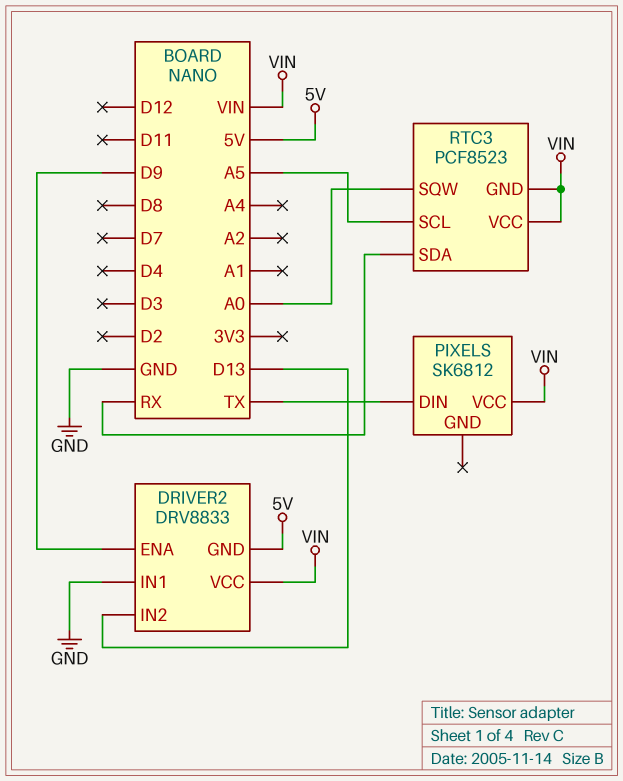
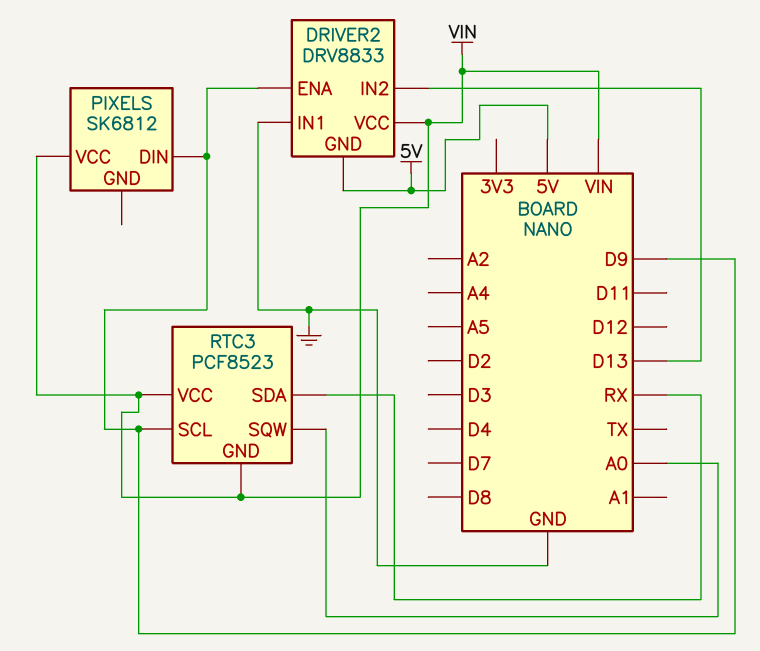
PIXELS pin DIN: TX -> D9
RTC3 pin SCL: A5 -> D9

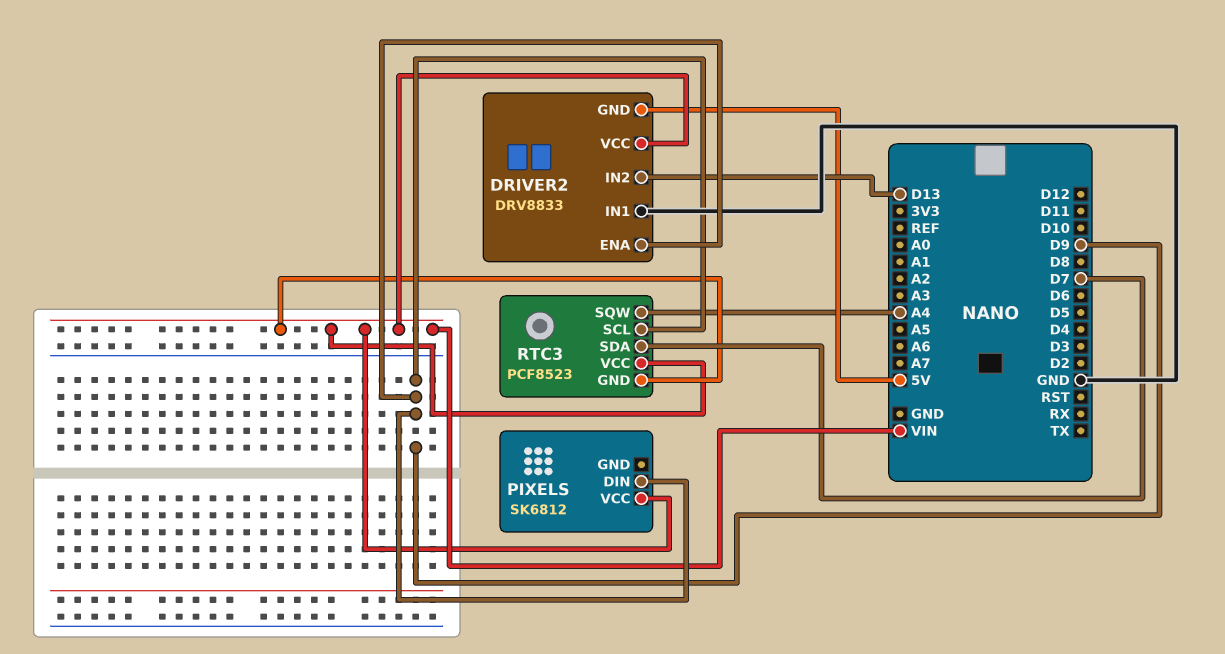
RTC3 pin SDA: RX -> D7
RTC3 pin SQW: A0 -> A4

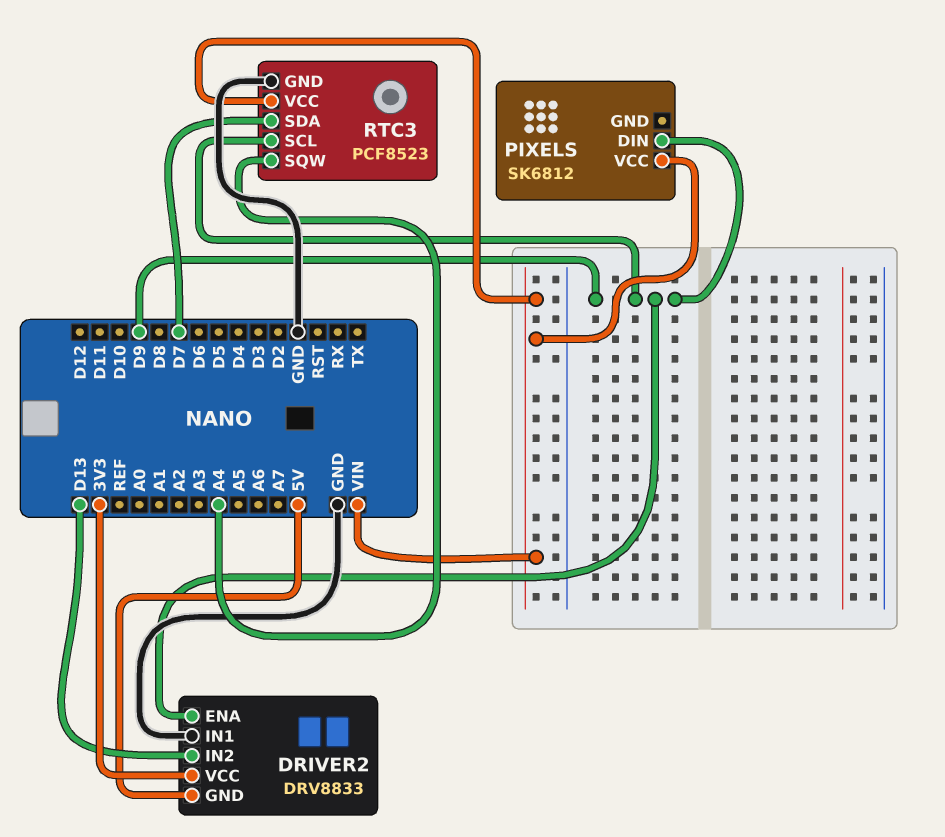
DRIVER2 pin VCC: VIN -> 3V3
RTC3 pin GND: VIN -> GND

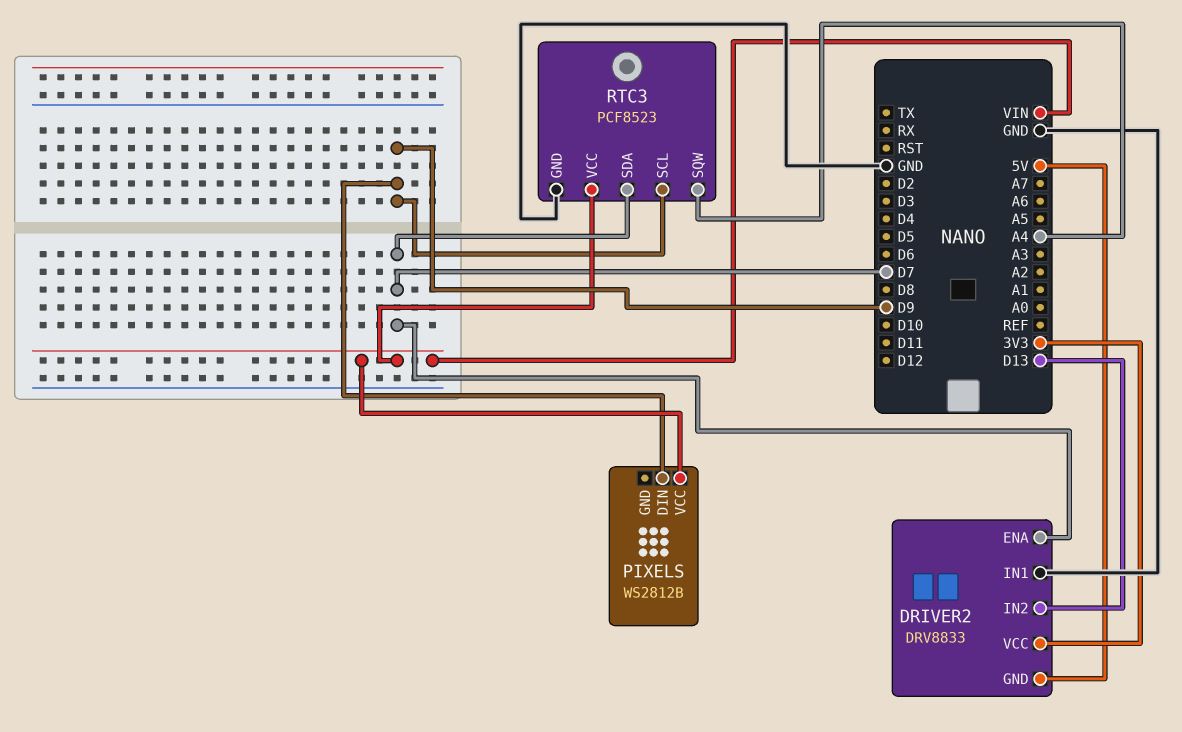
DRIVER2 pin ENA: D9 -> D7
PIXELS: SK6812 -> WS2812B

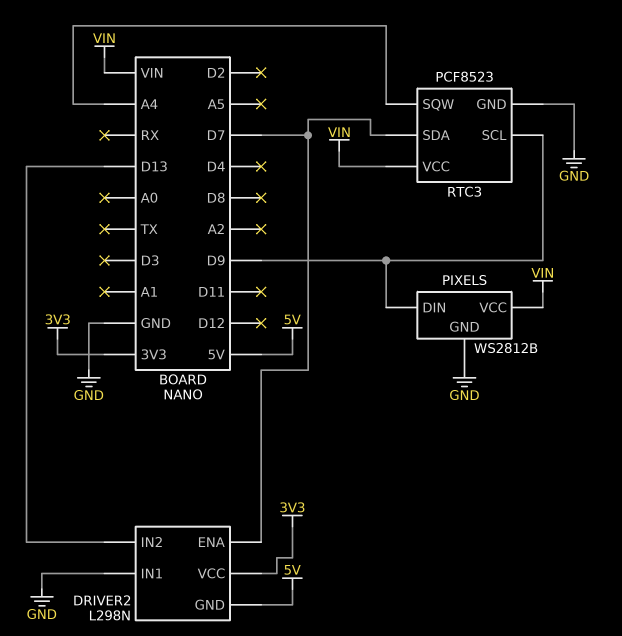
DRIVER2: DRV8833 -> L298N
PIXELS pin GND: none -> GND

